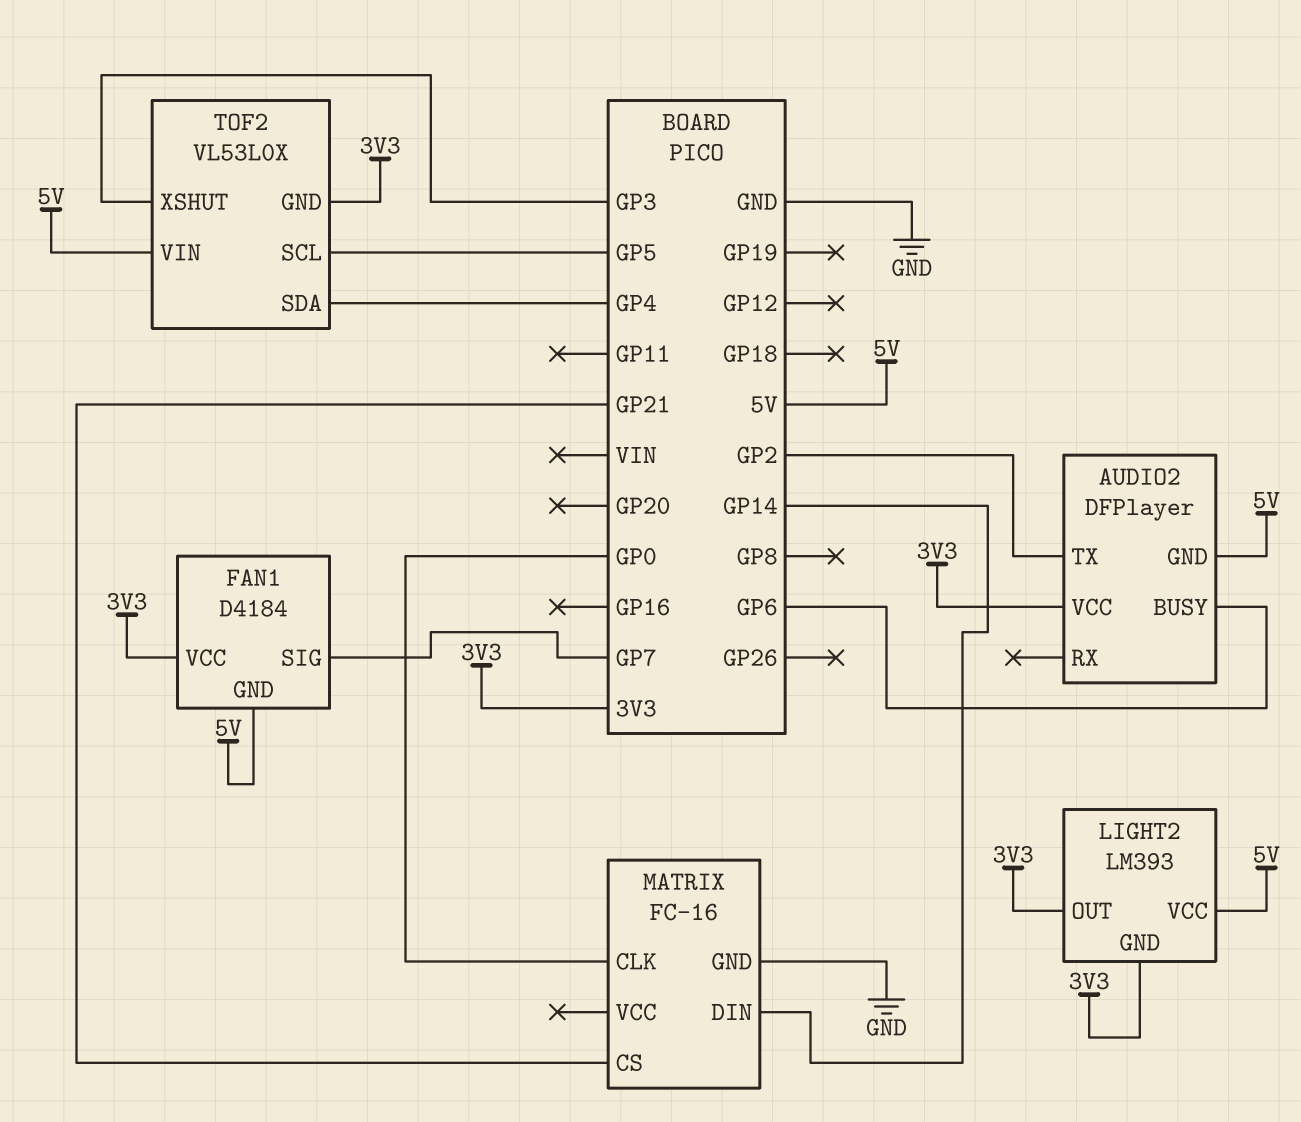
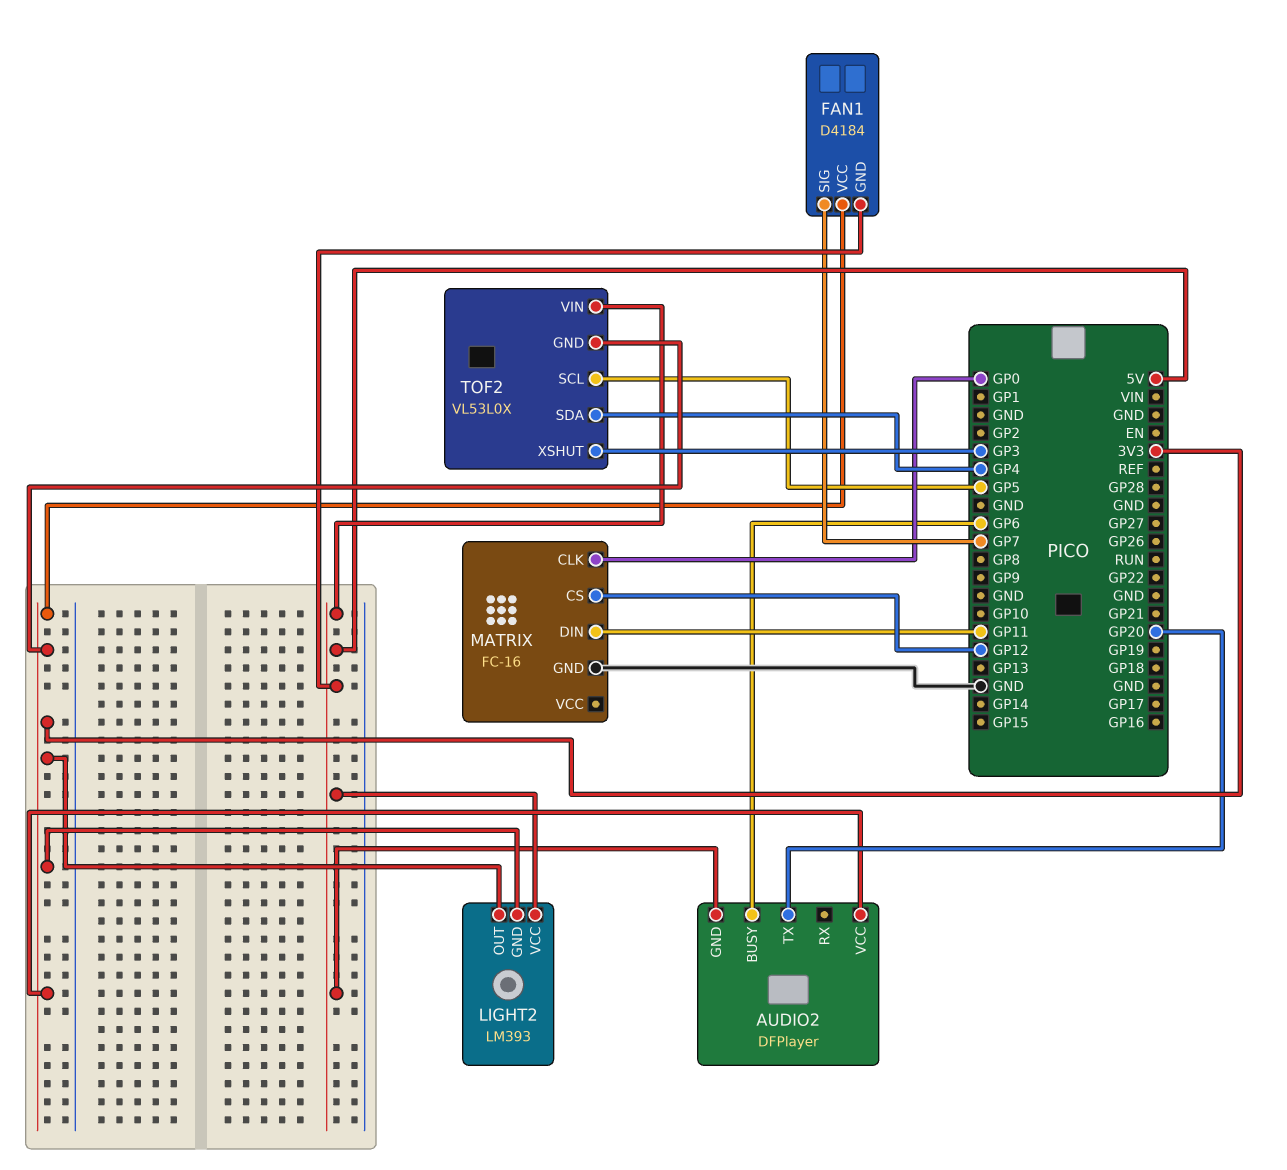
AUDIO2 pin TX: GP2 -> GP20
MATRIX pin CS: GP21 -> GP12
MATRIX pin DIN: GP14 -> GP11

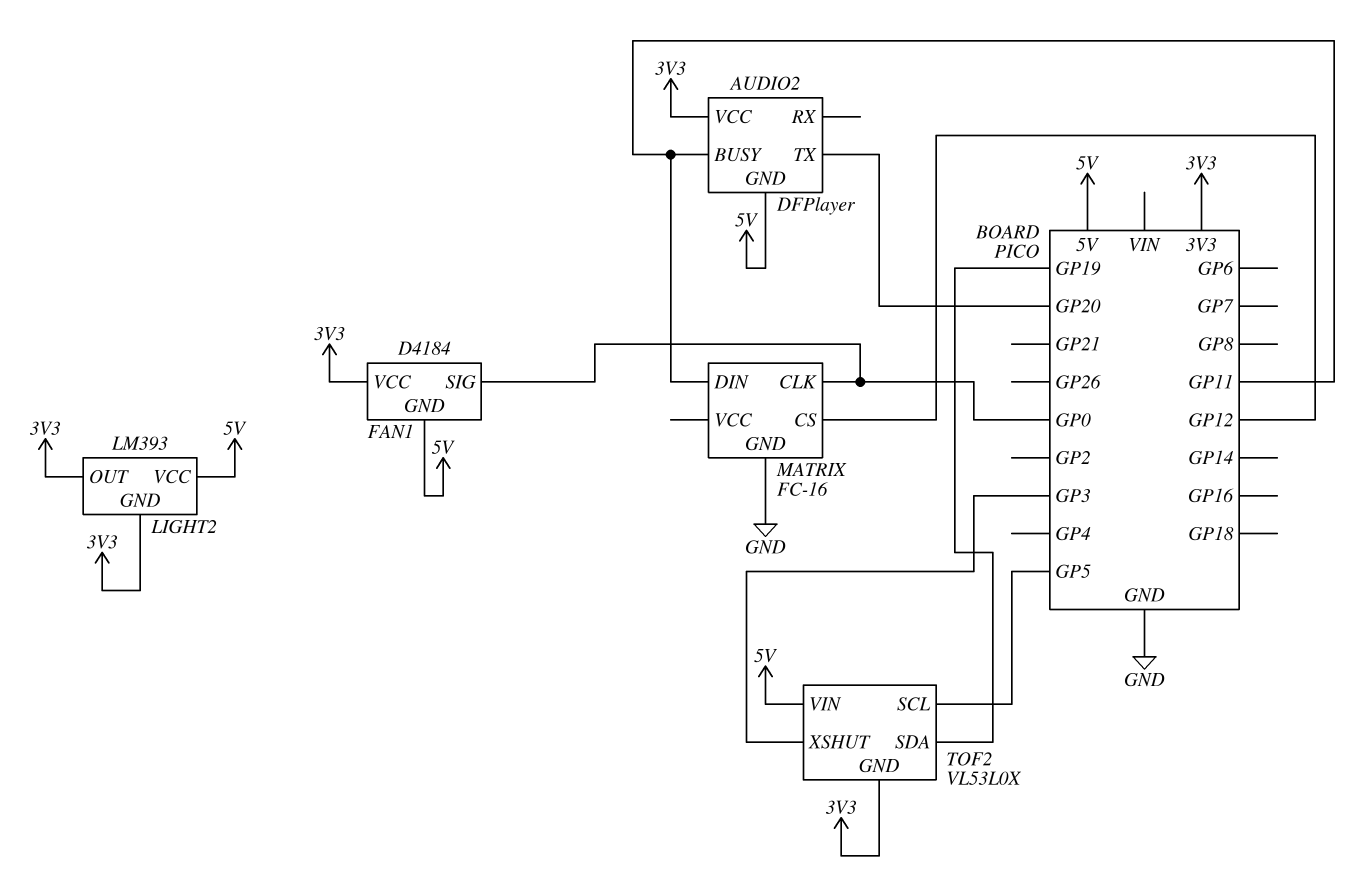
AUDIO2 pin BUSY: GP6 -> GP11
FAN1 pin SIG: GP7 -> GP0
TOF2 pin SDA: GP4 -> GP19

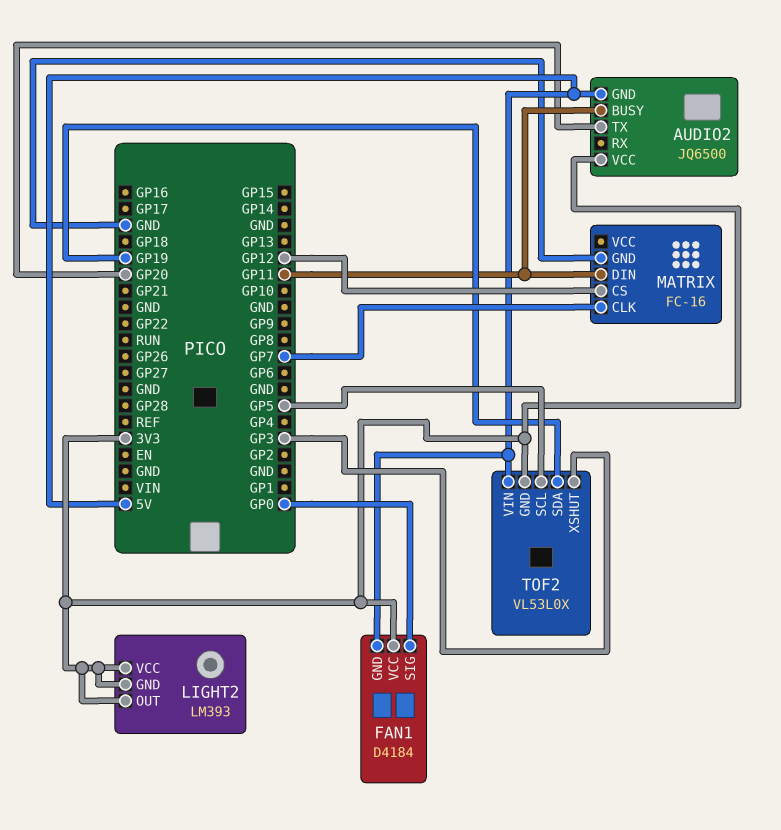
AUDIO2: DFPlayer -> JQ6500
LIGHT2 pin VCC: 5V -> 3V3
MATRIX pin CLK: GP0 -> GP7

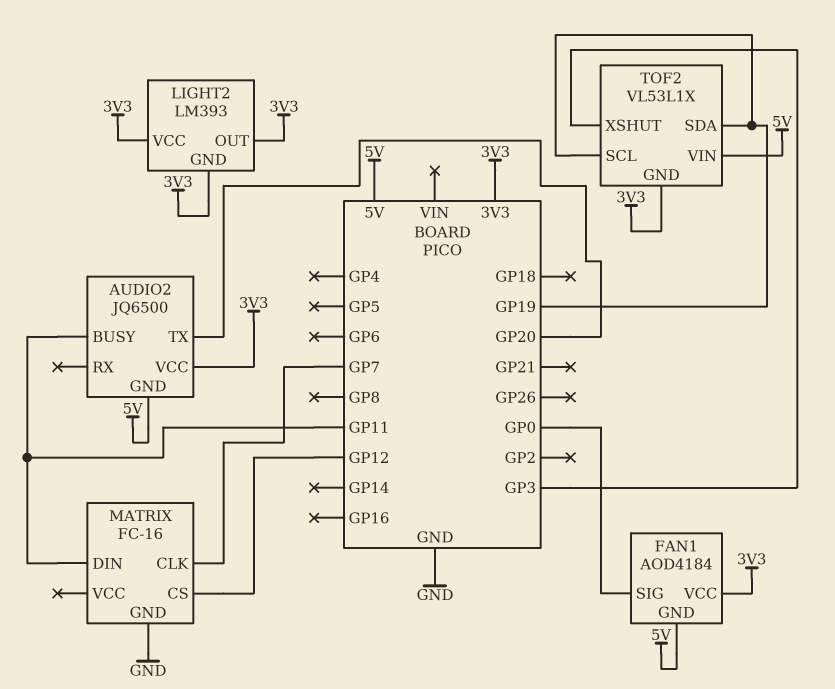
FAN1: D4184 -> AOD4184
TOF2: VL53L0X -> VL53L1X
TOF2 pin SCL: GP5 -> GP19

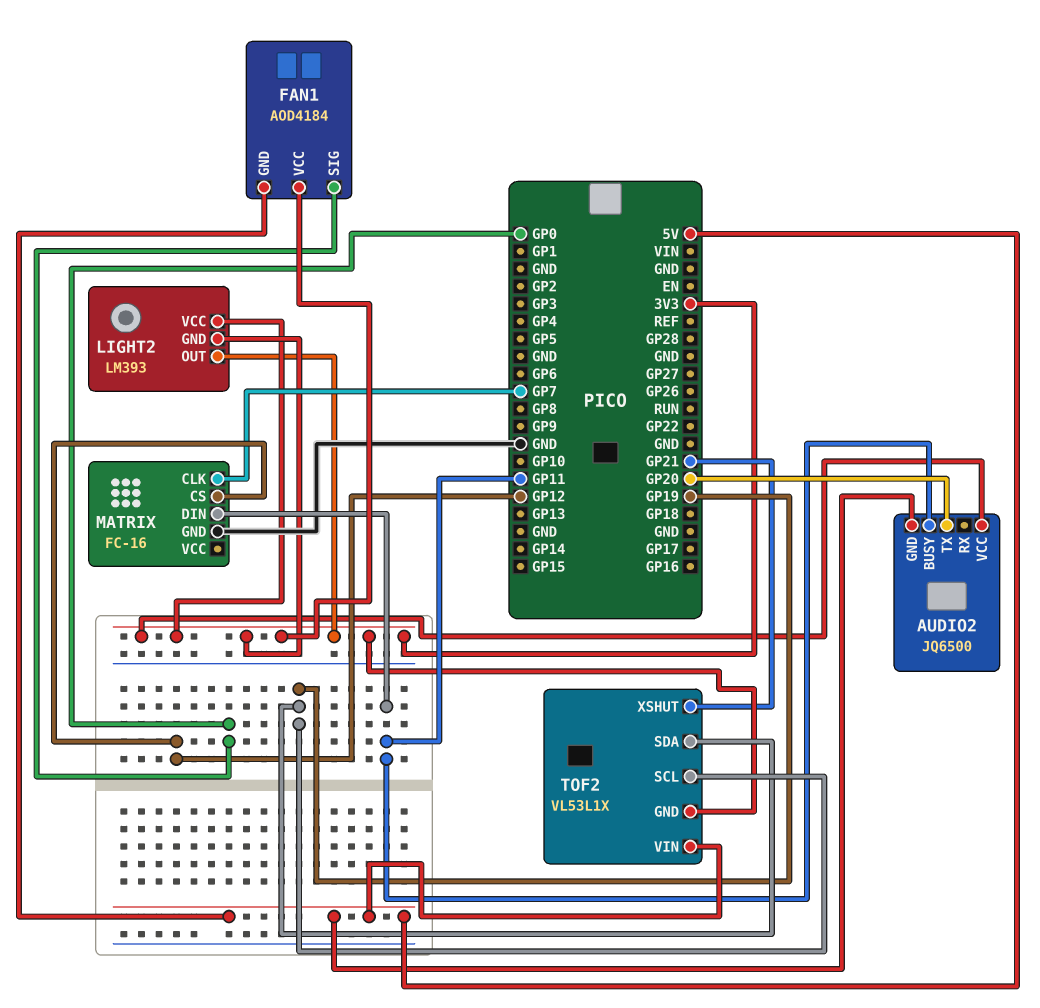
TOF2 pin XSHUT: GP3 -> GP21

